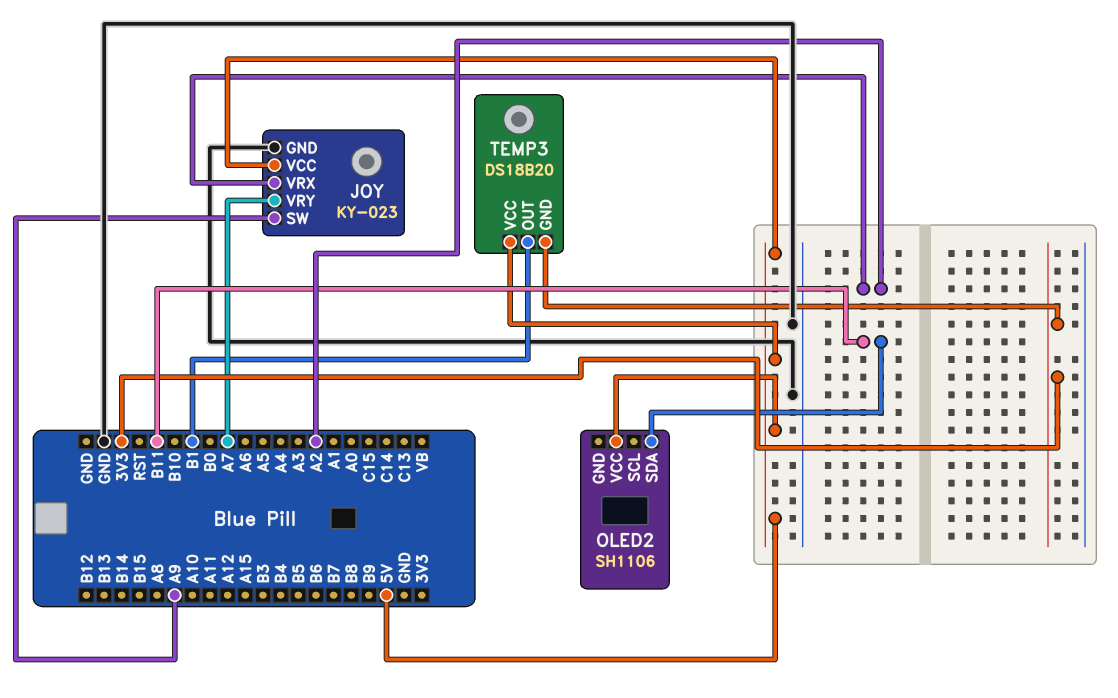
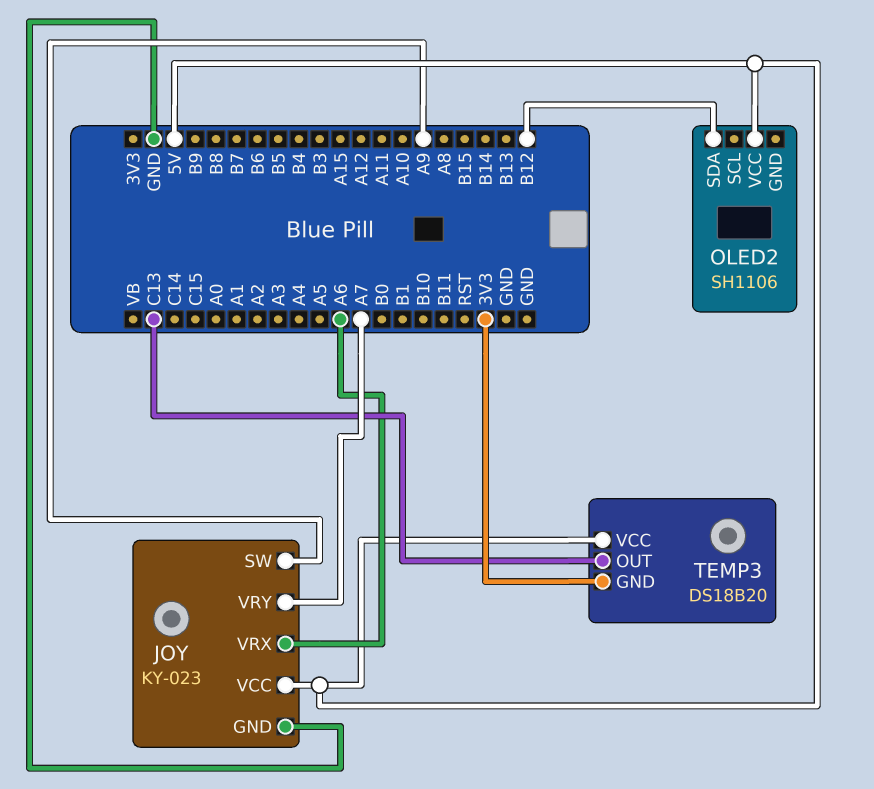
JOY pin VRX: A2 -> A6
OLED2 pin SDA: B11 -> B12
TEMP3 pin OUT: B1 -> C13

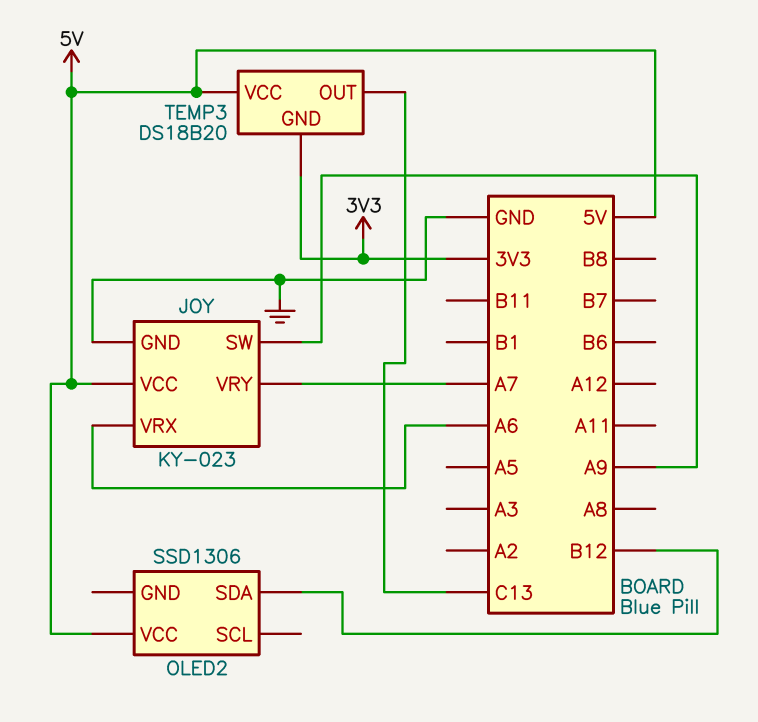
OLED2: SH1106 -> SSD1306

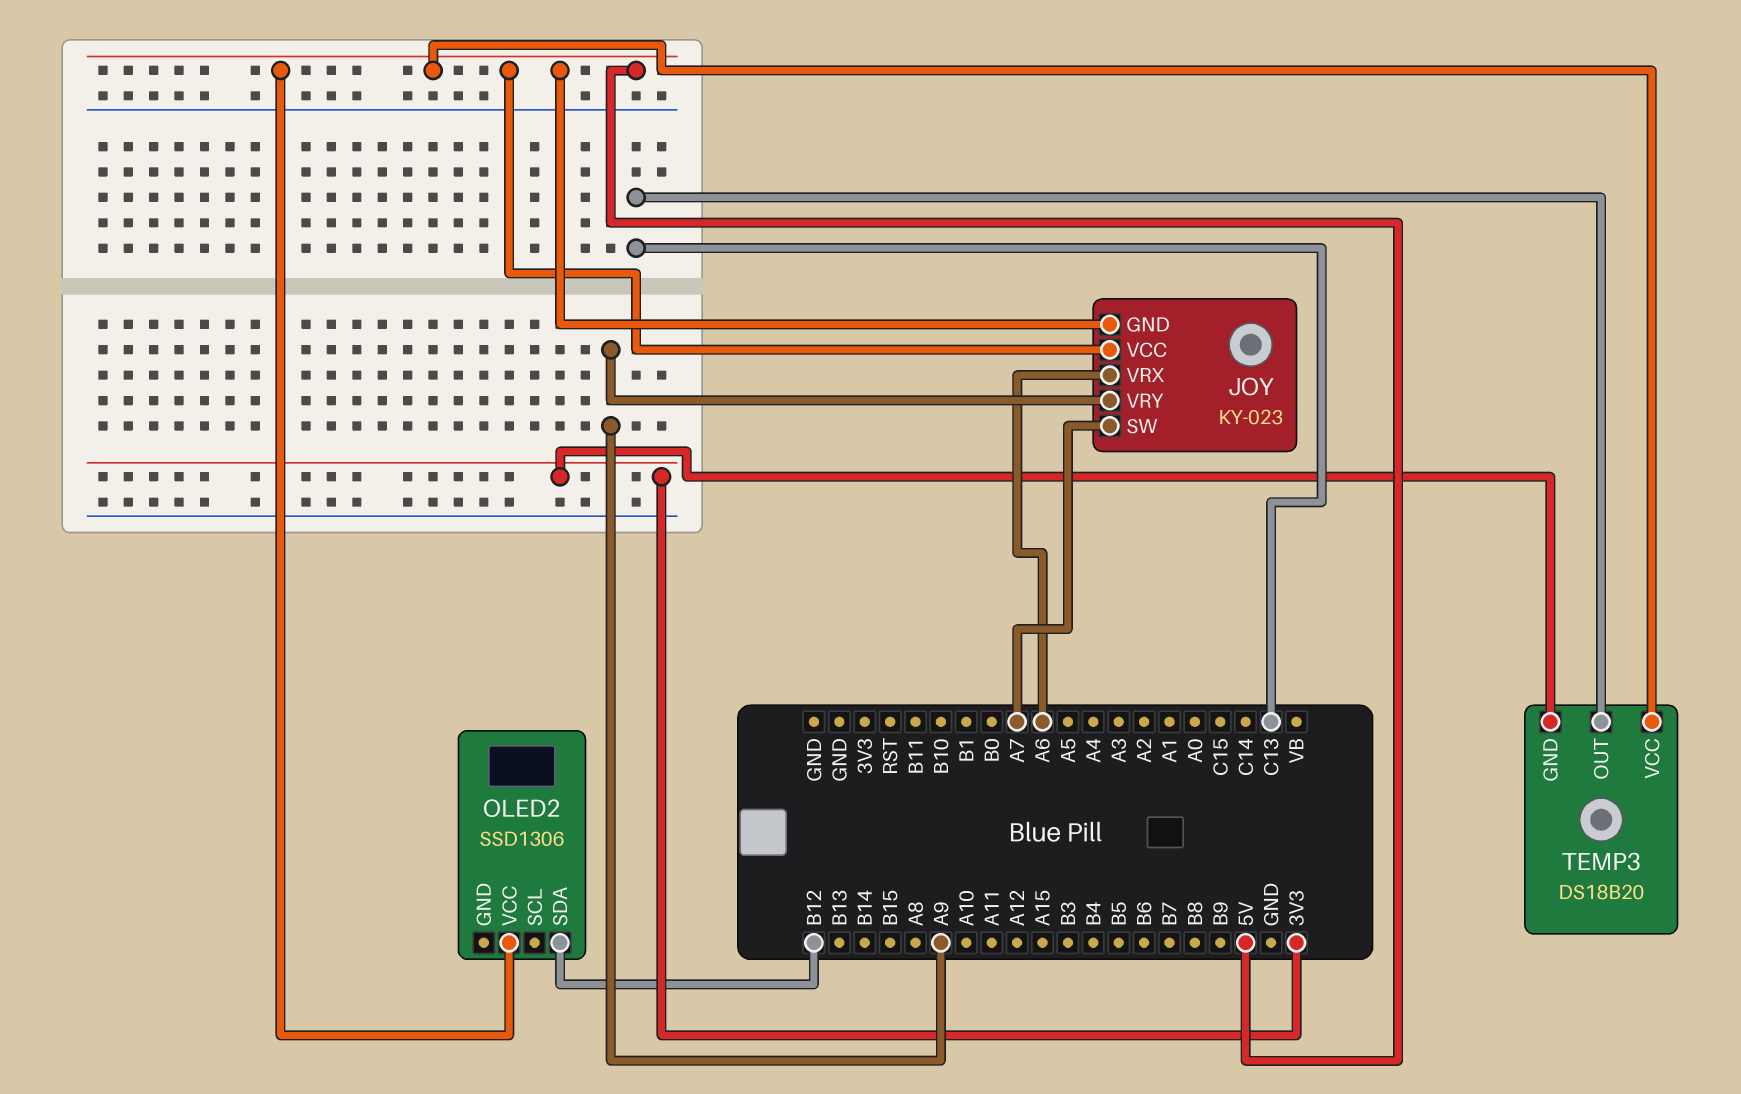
JOY pin GND: GND -> 5V
JOY pin SW: A9 -> A7
JOY pin VRY: A7 -> A9

